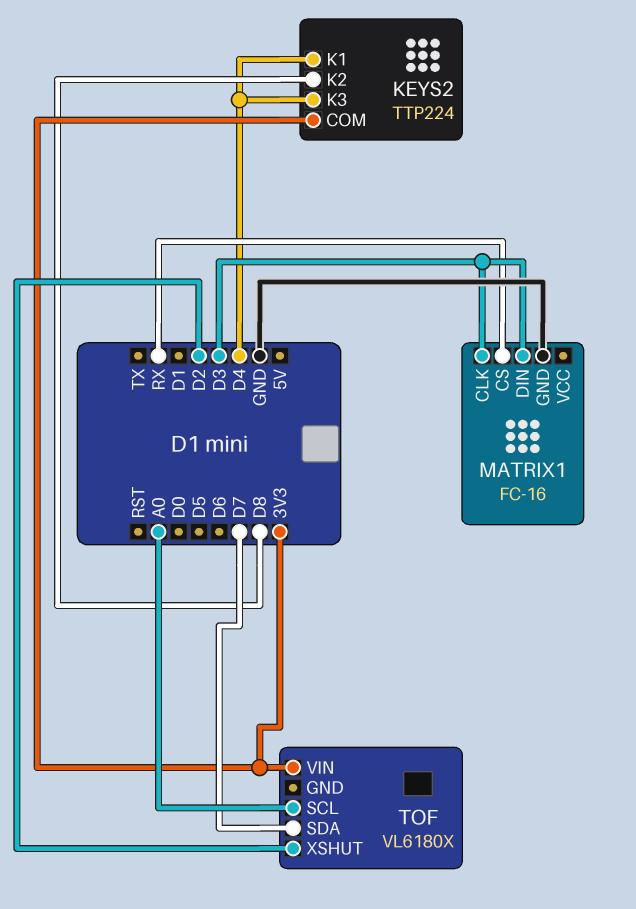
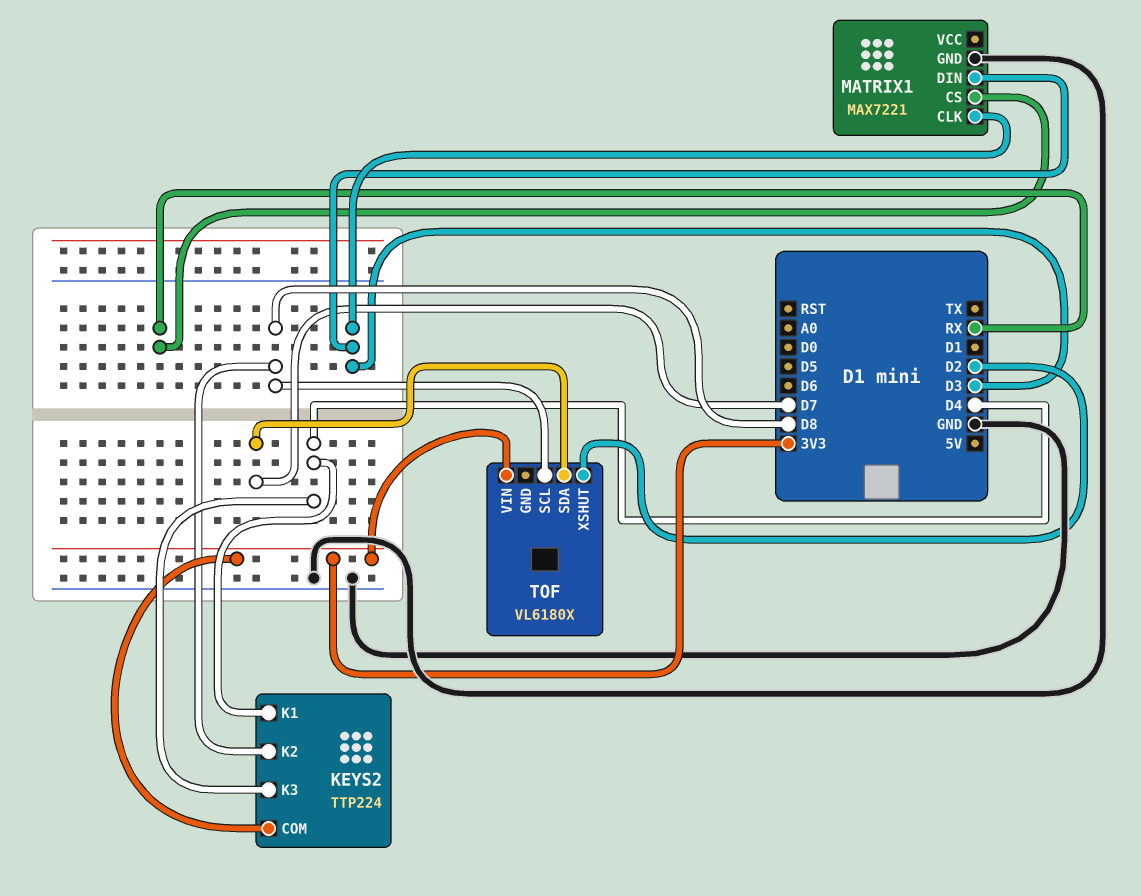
MATRIX1: FC-16 -> MAX7221
TOF pin SCL: A0 -> D8

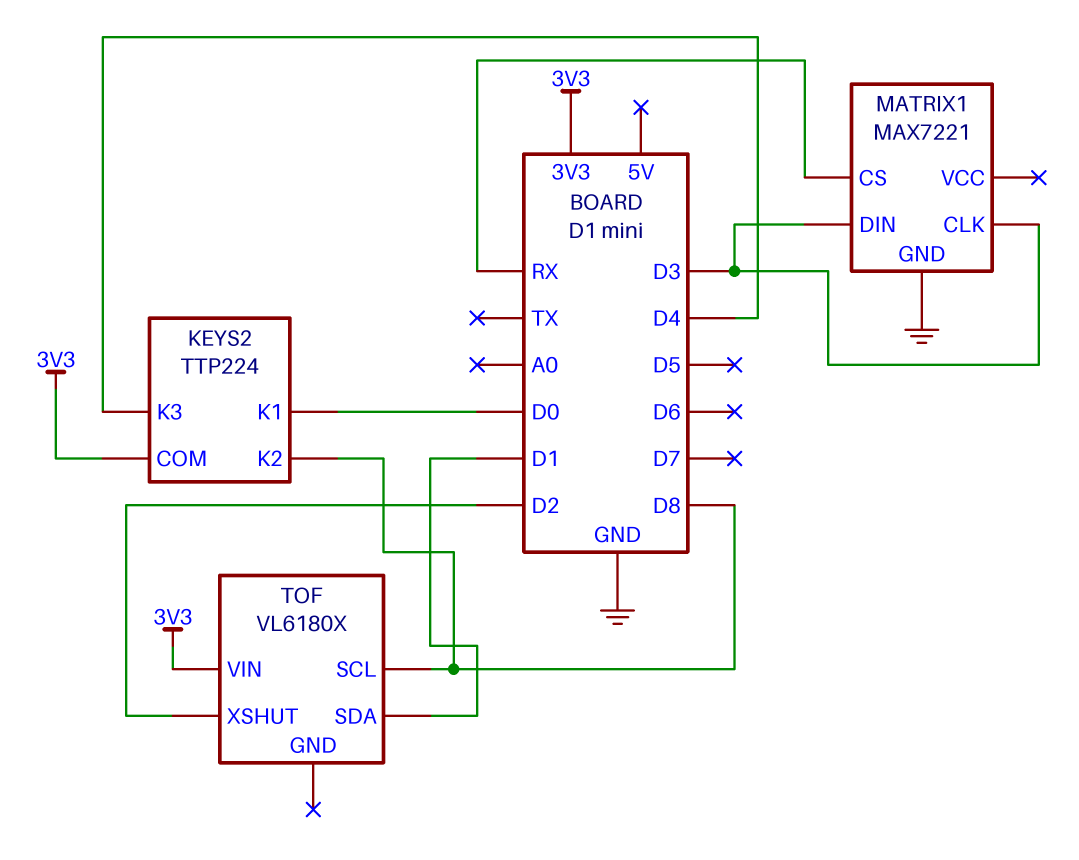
KEYS2 pin K1: D4 -> D0
TOF pin SDA: D7 -> D1

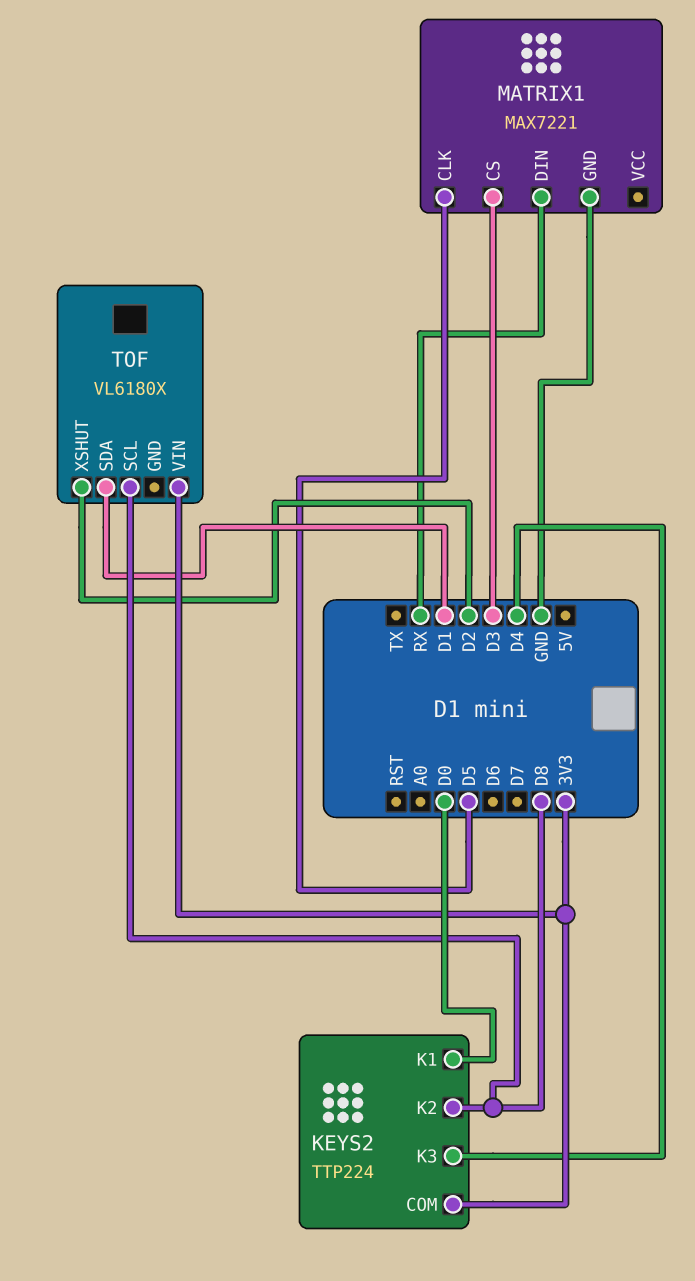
MATRIX1 pin CLK: D3 -> D5
MATRIX1 pin CS: RX -> D3
MATRIX1 pin DIN: D3 -> RX

